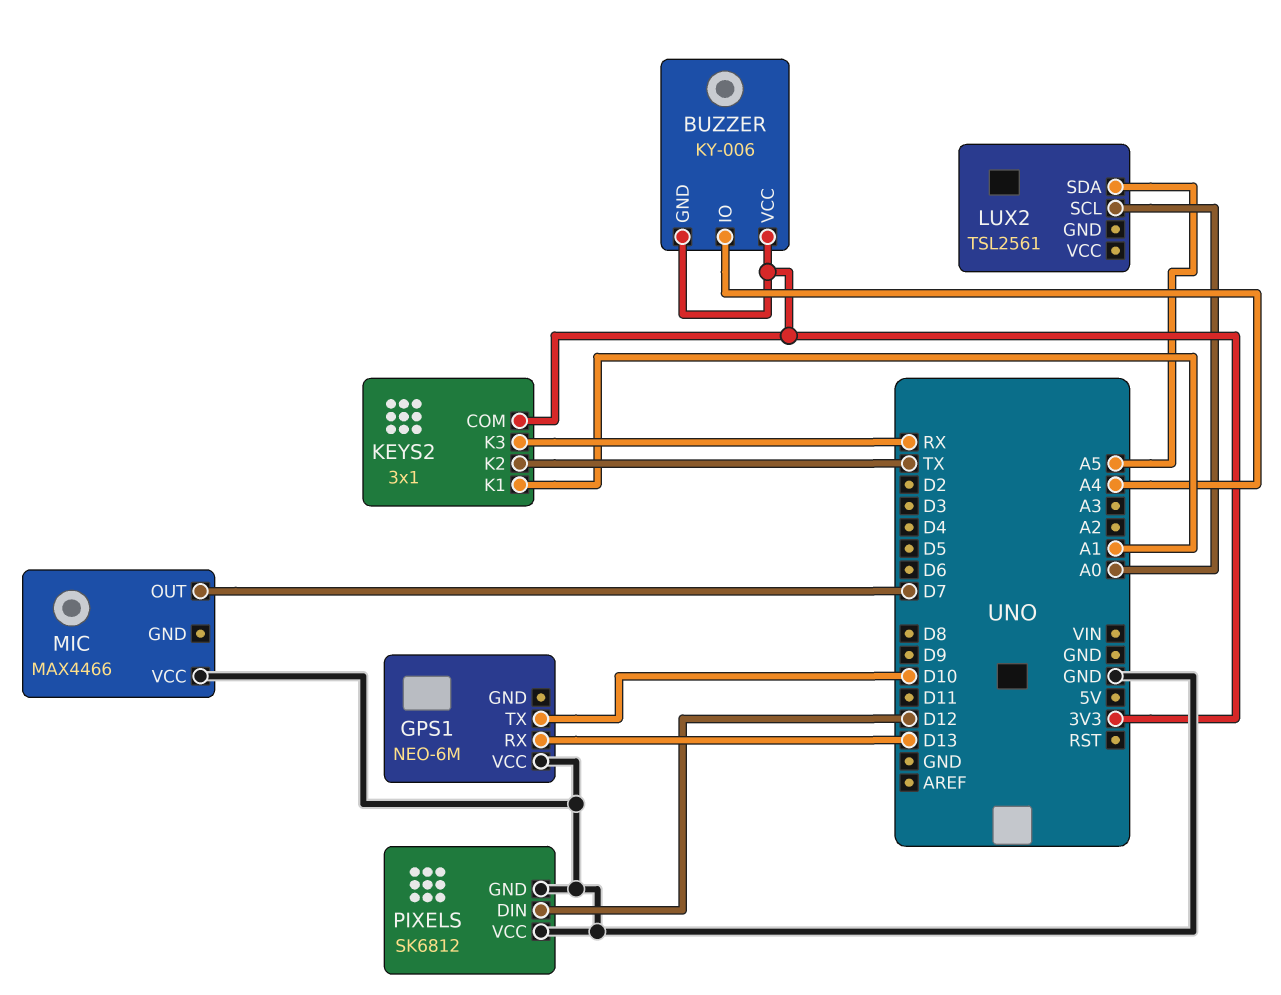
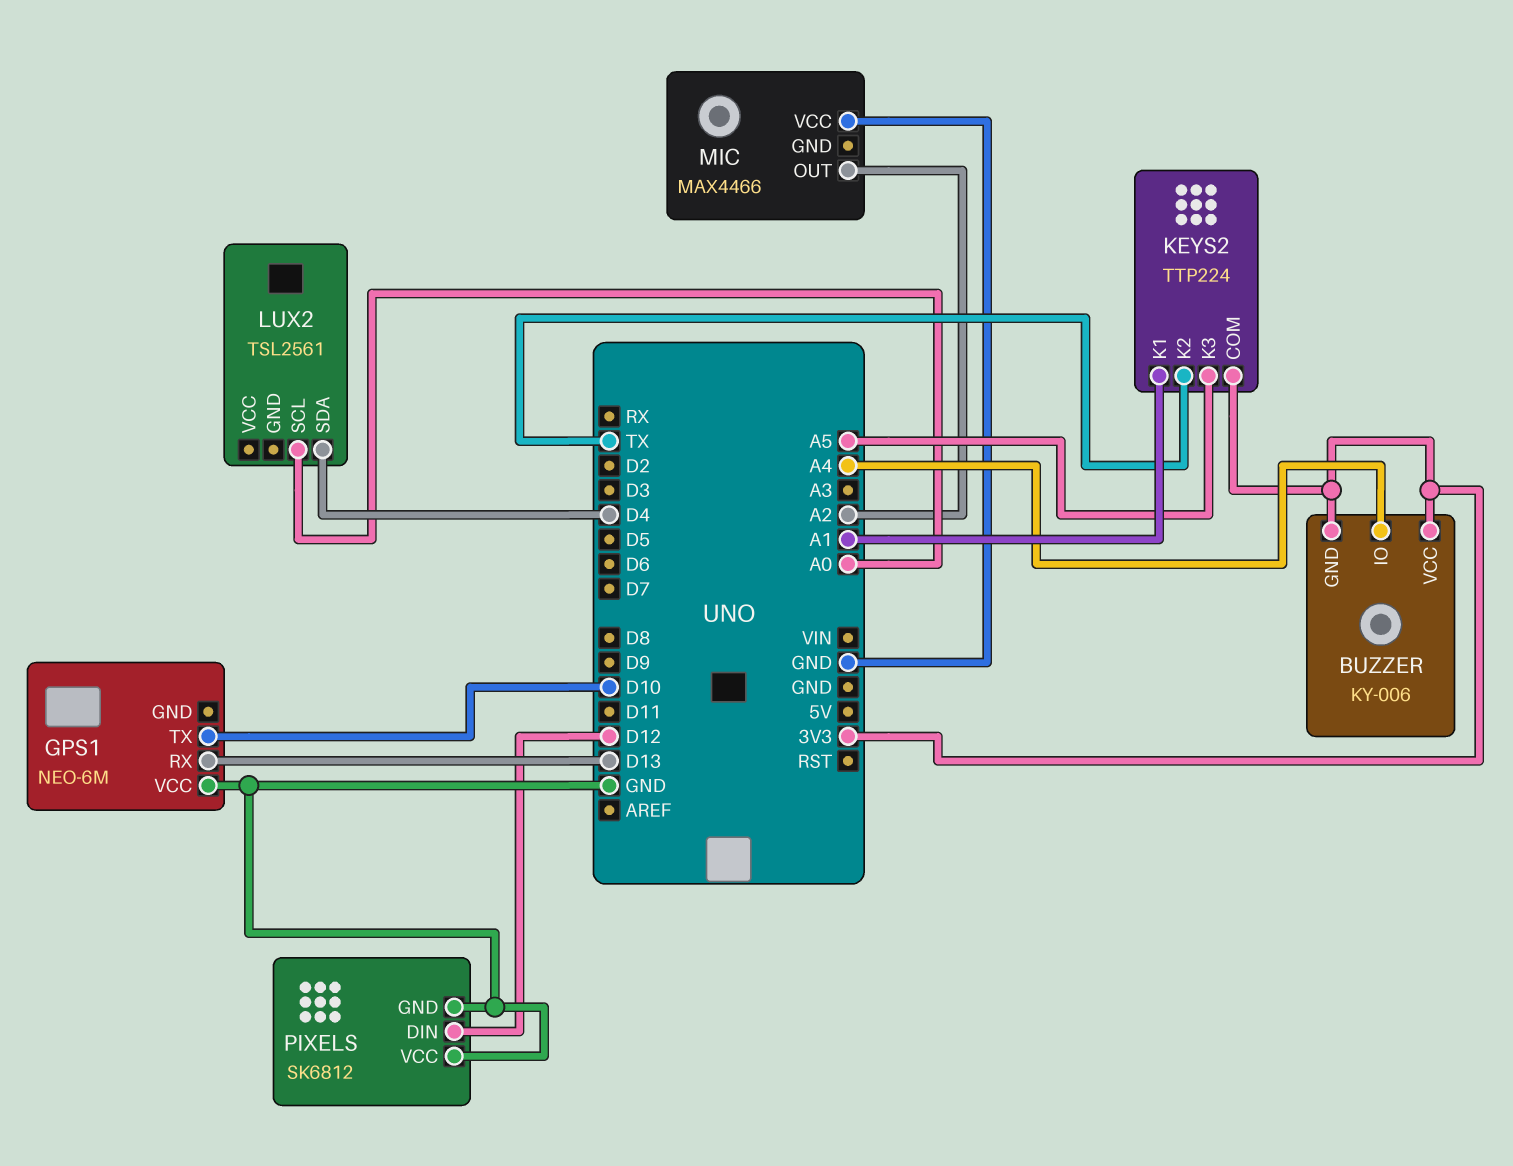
KEYS2: 3x1 -> TTP224
KEYS2 pin K3: RX -> A5
LUX2 pin SDA: A5 -> D4
MIC pin OUT: D7 -> A2

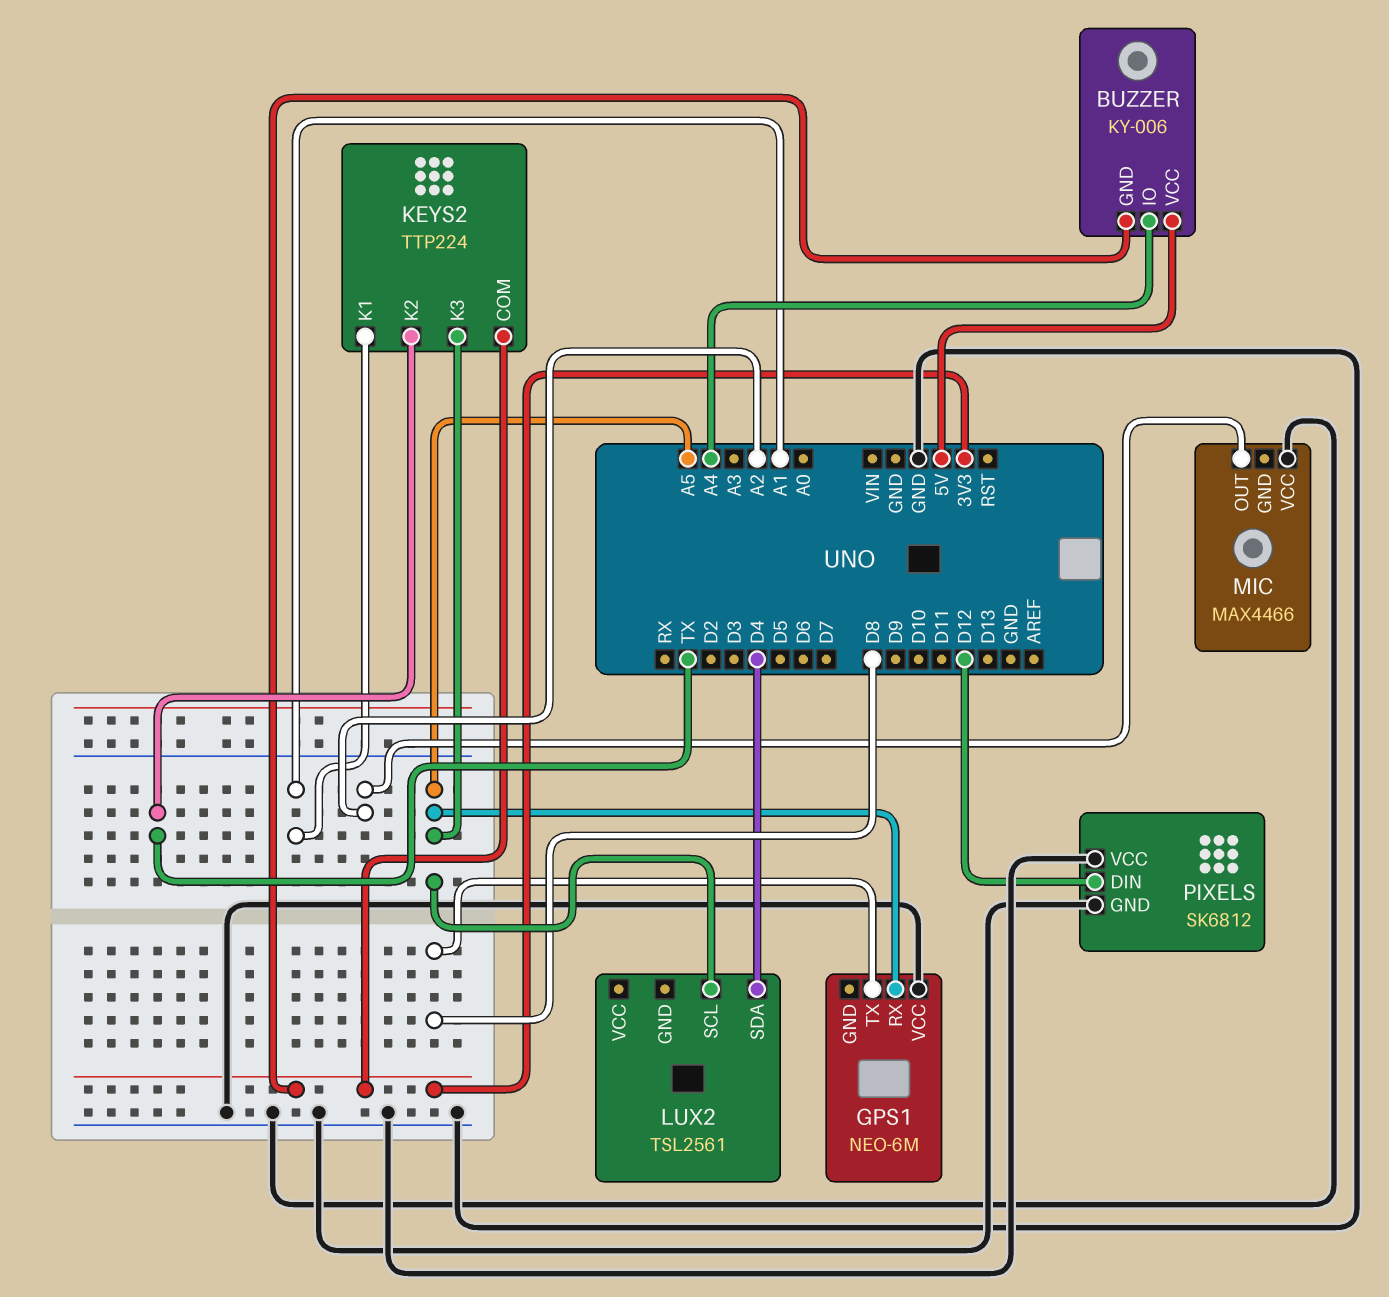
BUZZER pin VCC: 3V3 -> 5V
GPS1 pin RX: D13 -> A5
GPS1 pin TX: D10 -> D8
LUX2 pin SCL: A0 -> A5

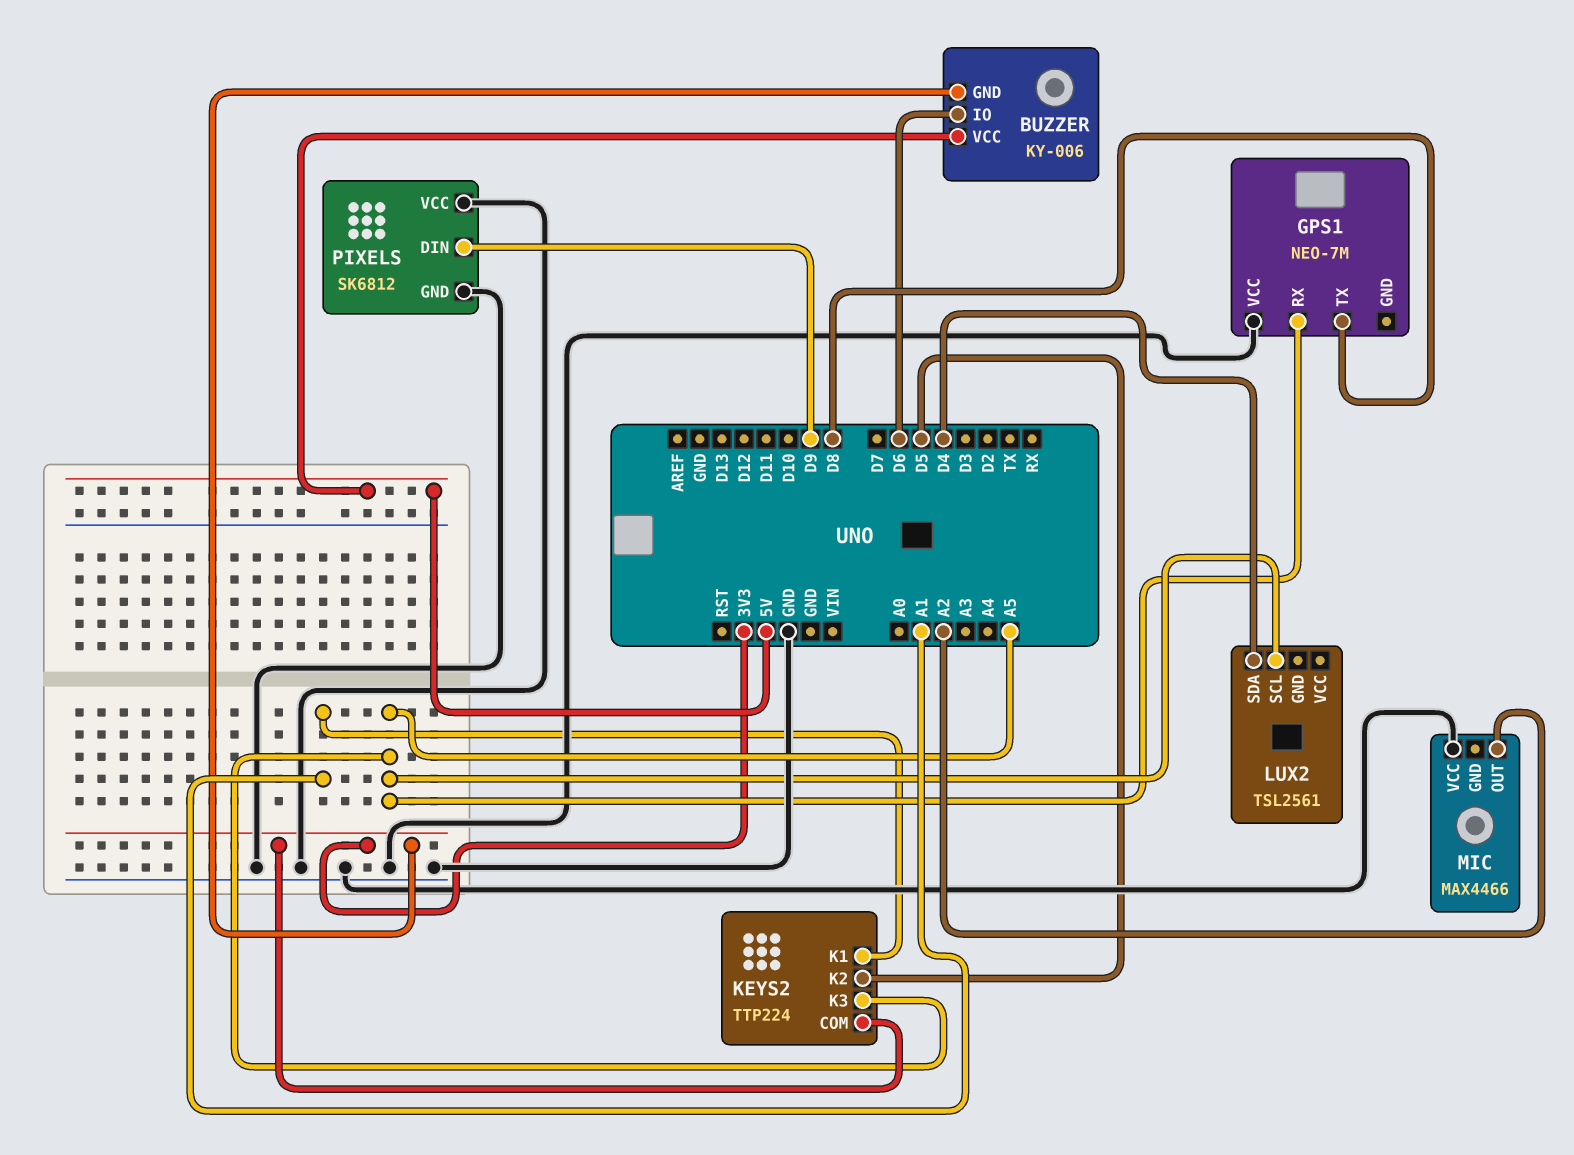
BUZZER pin IO: A4 -> D6
GPS1: NEO-6M -> NEO-7M
KEYS2 pin K2: TX -> D5
PIXELS pin DIN: D12 -> D9

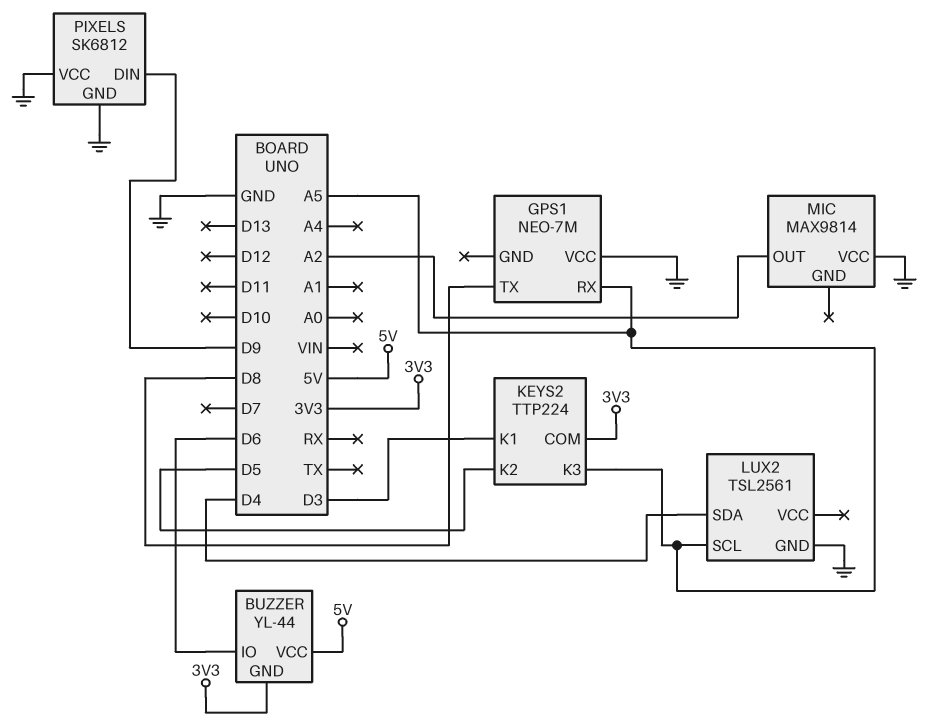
BUZZER: KY-006 -> YL-44
KEYS2 pin K1: A1 -> D3
LUX2 pin GND: none -> GND
MIC: MAX4466 -> MAX9814

